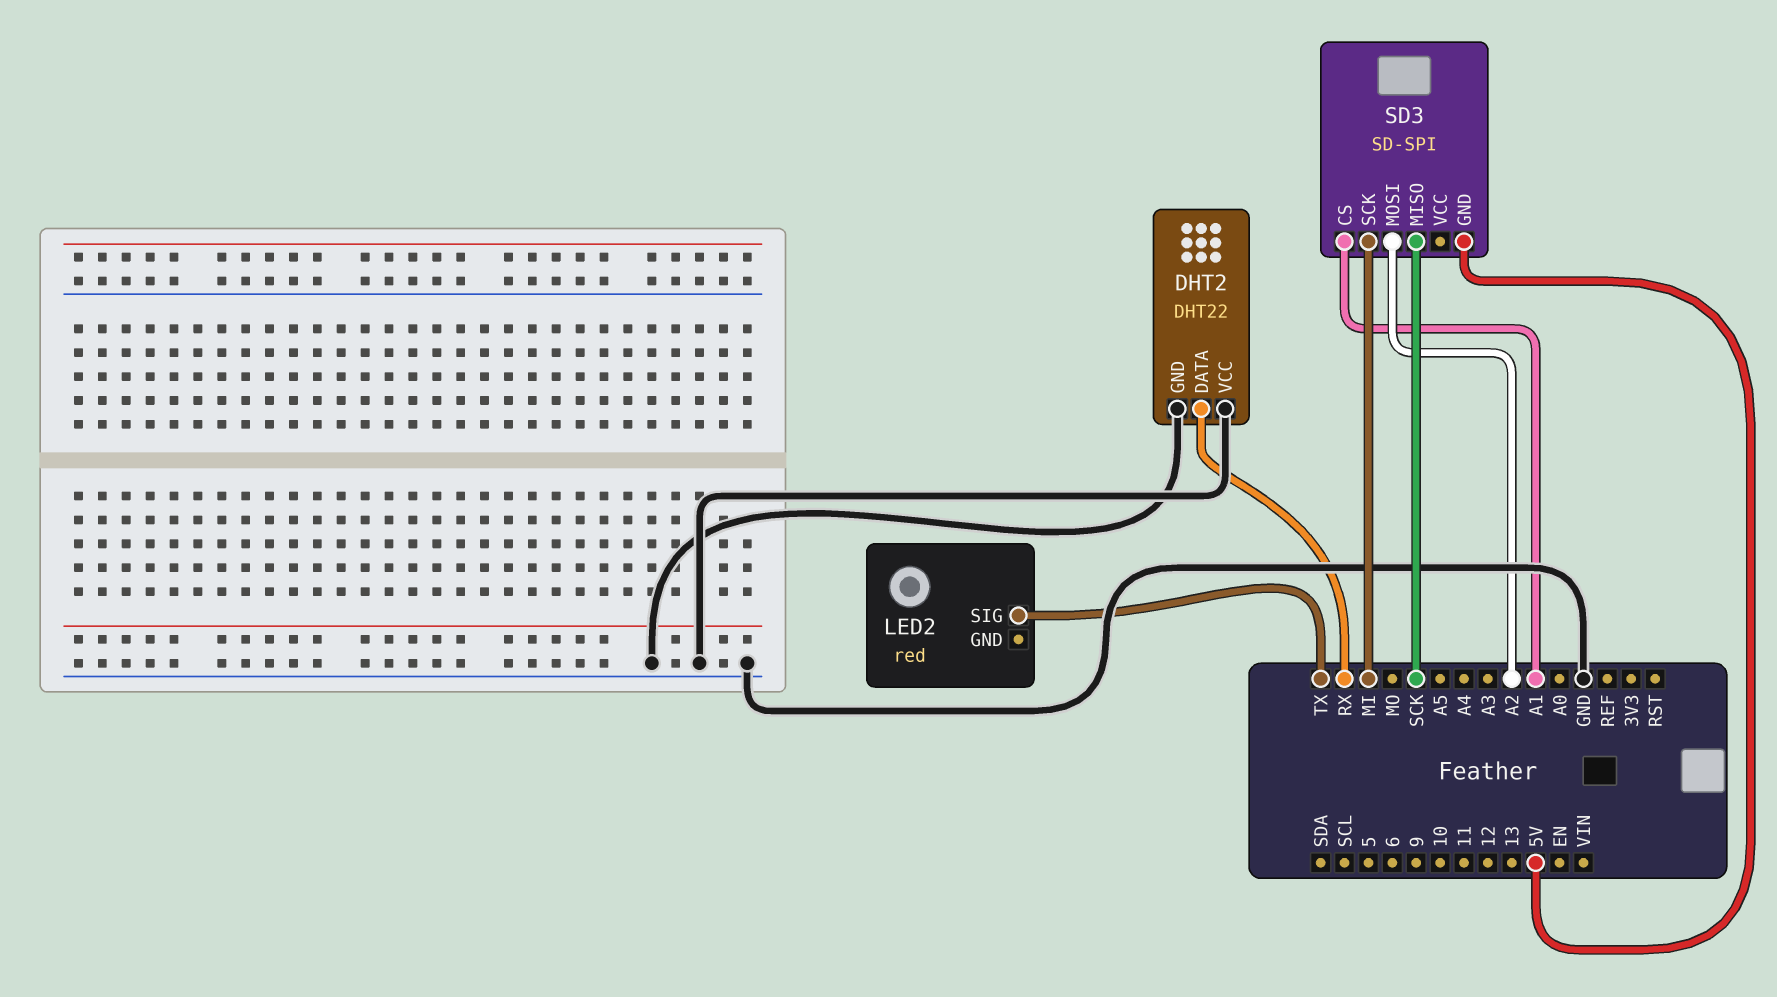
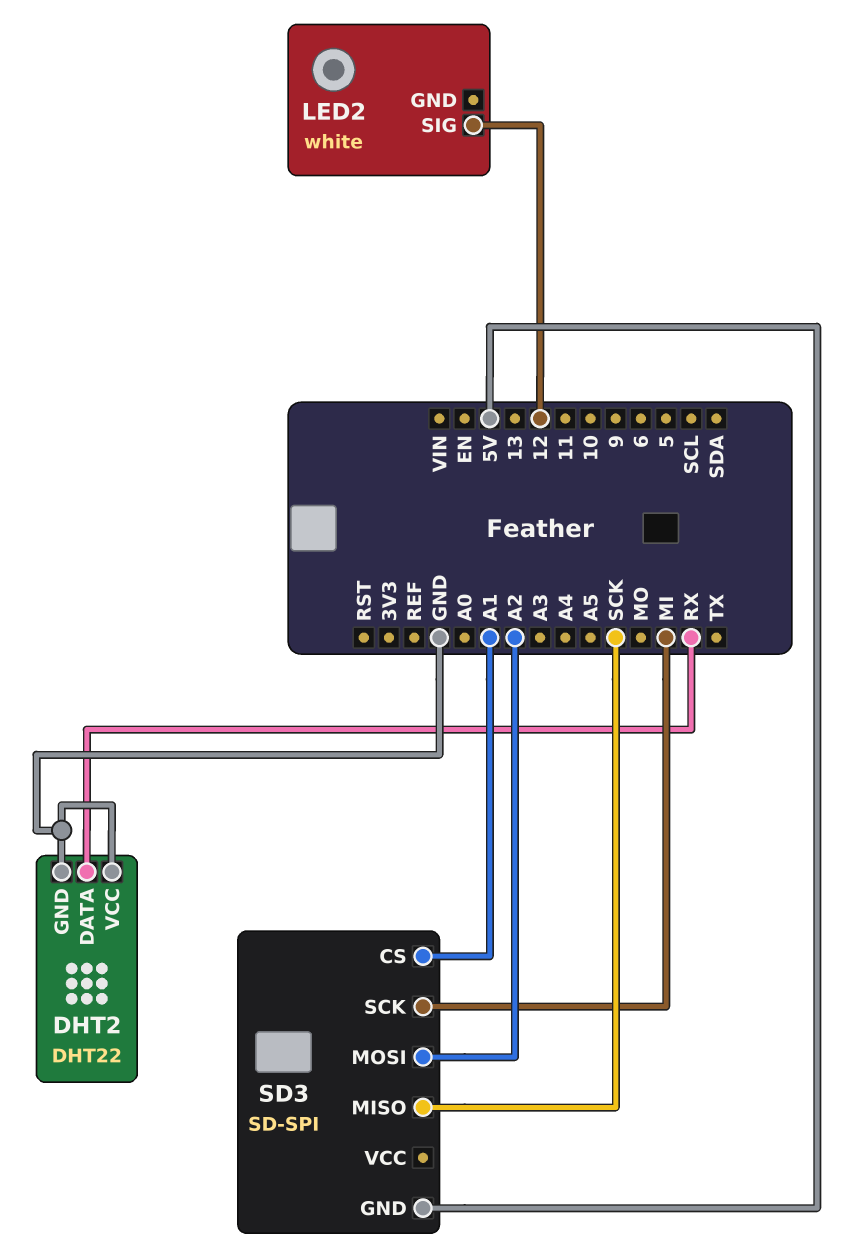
LED2: red -> white
LED2 pin SIG: TX -> 12

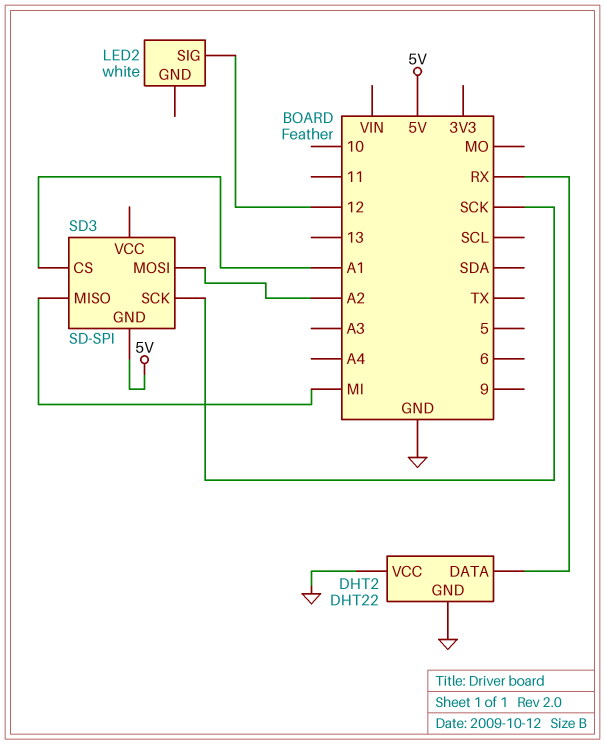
SD3 pin MISO: SCK -> MI
SD3 pin SCK: MI -> SCK

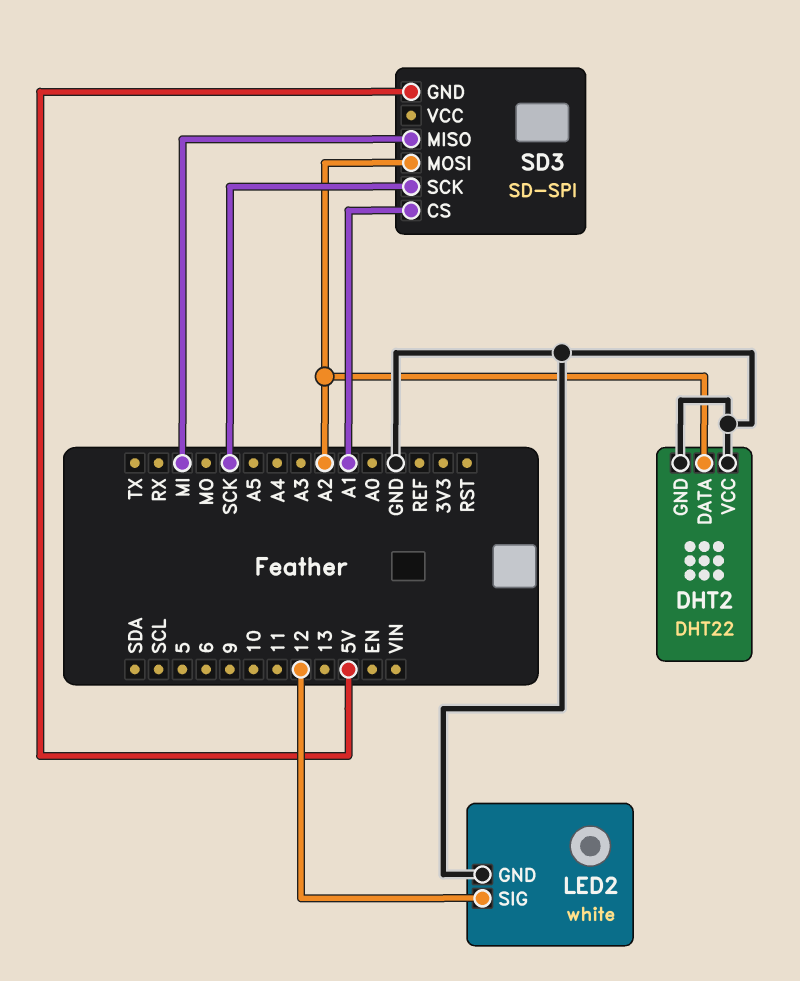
DHT2 pin DATA: RX -> A2
LED2 pin GND: none -> GND

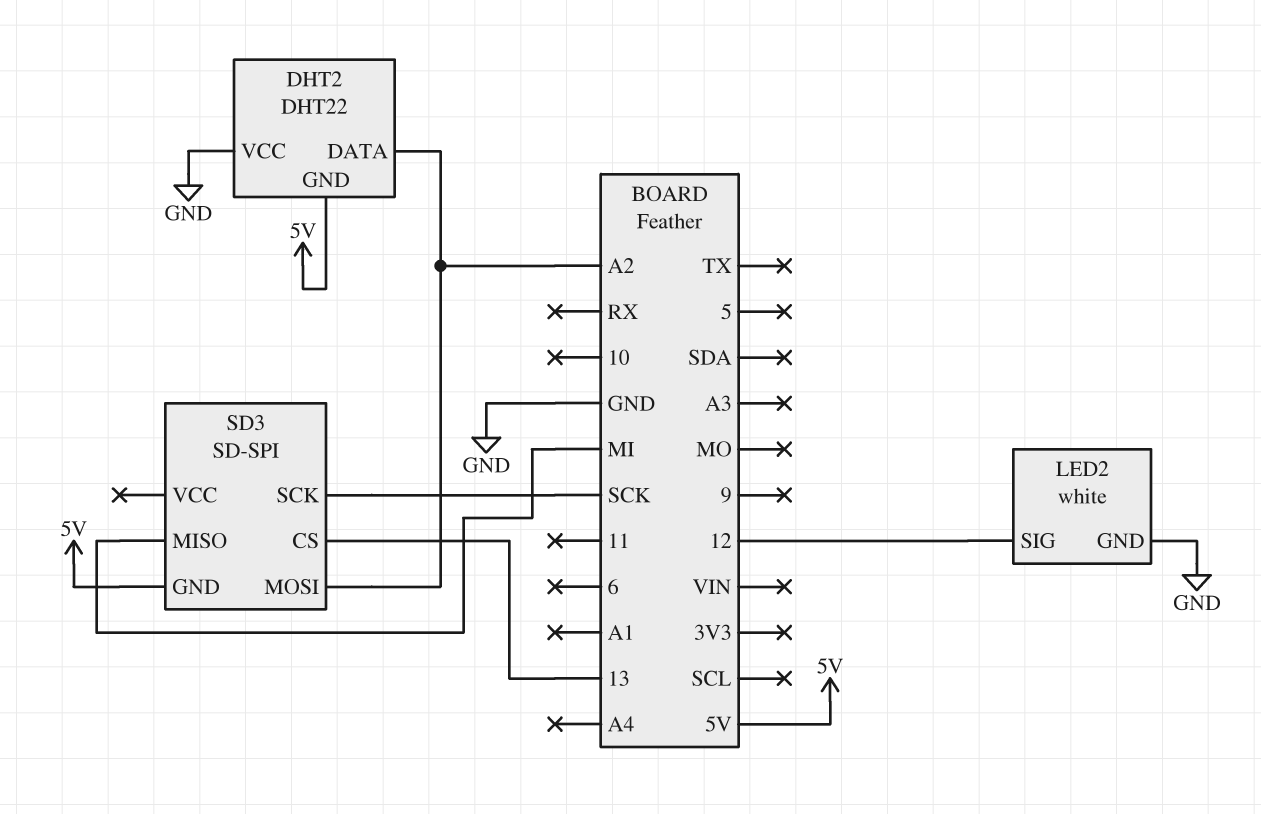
DHT2 pin GND: GND -> 5V
SD3 pin CS: A1 -> 13

